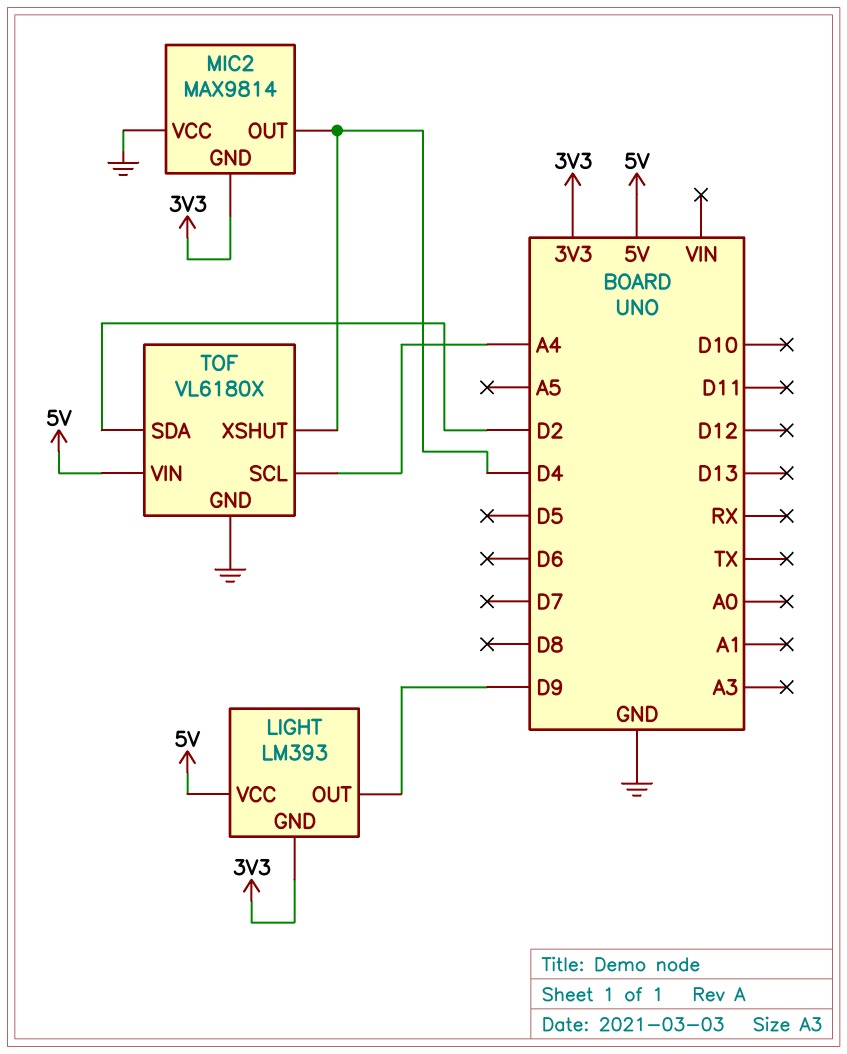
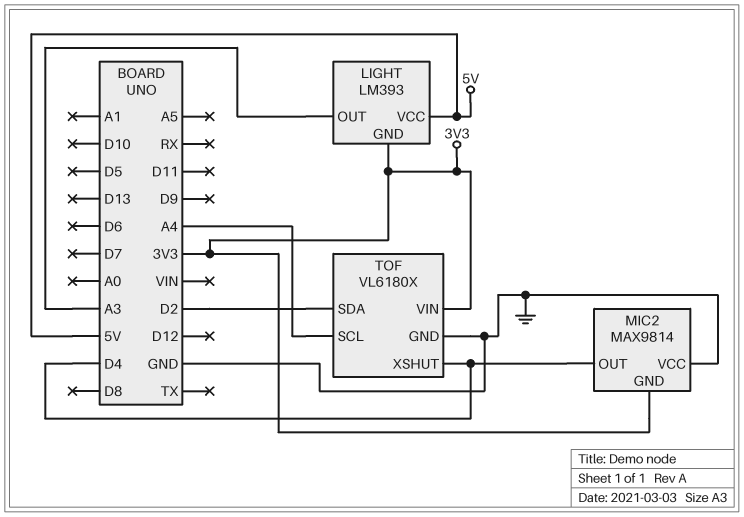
LIGHT pin OUT: D9 -> A3
TOF pin VIN: 5V -> 3V3

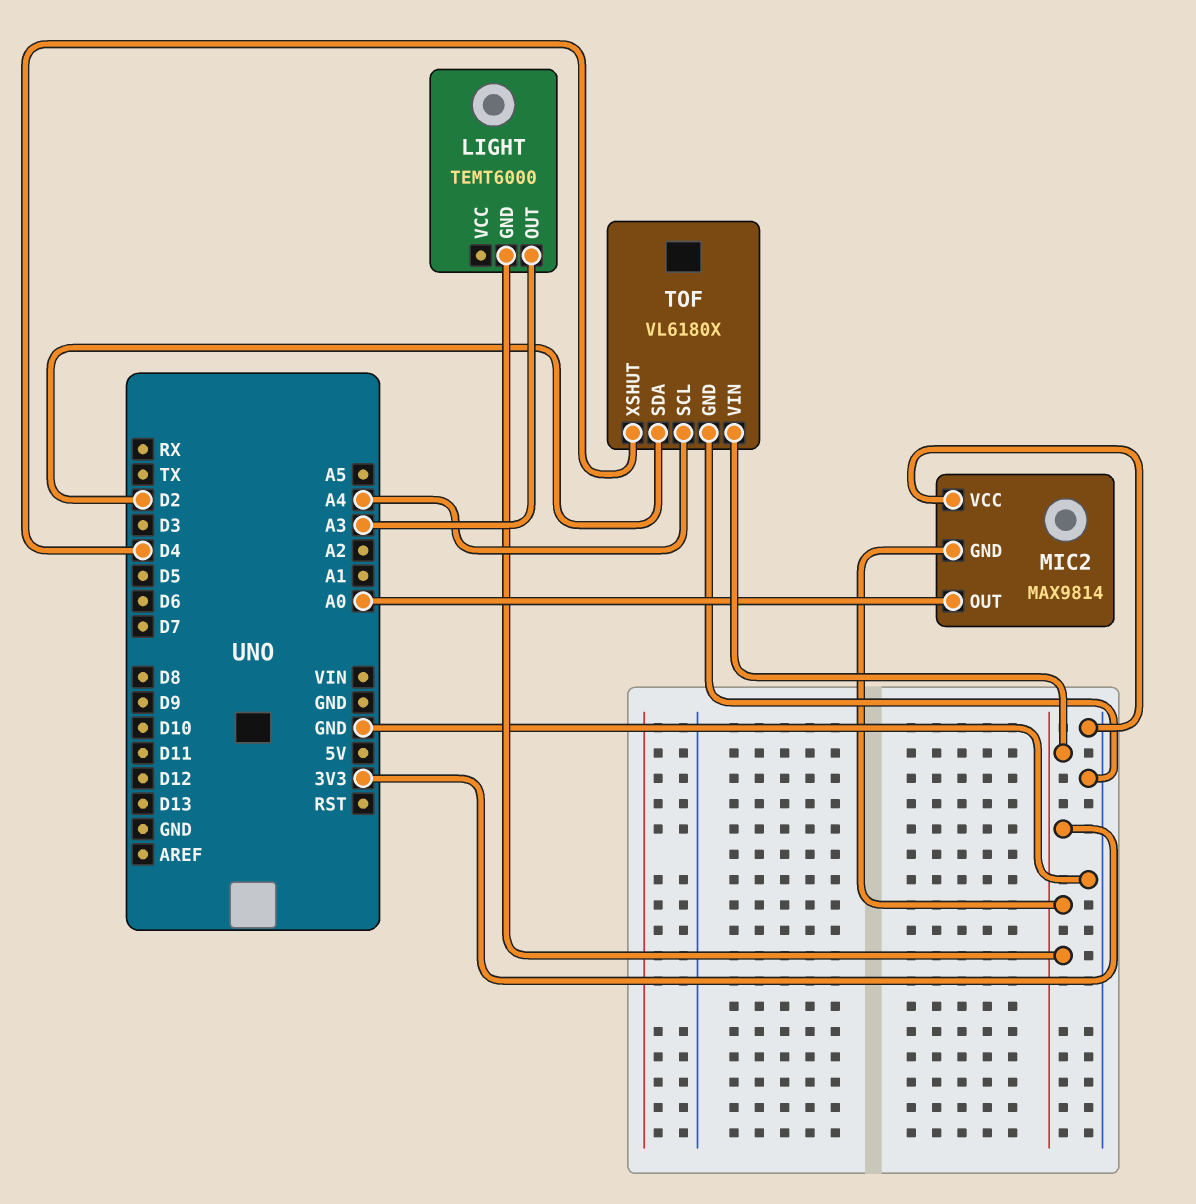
LIGHT: LM393 -> TEMT6000
LIGHT pin VCC: 5V -> none
MIC2 pin OUT: D4 -> A0

